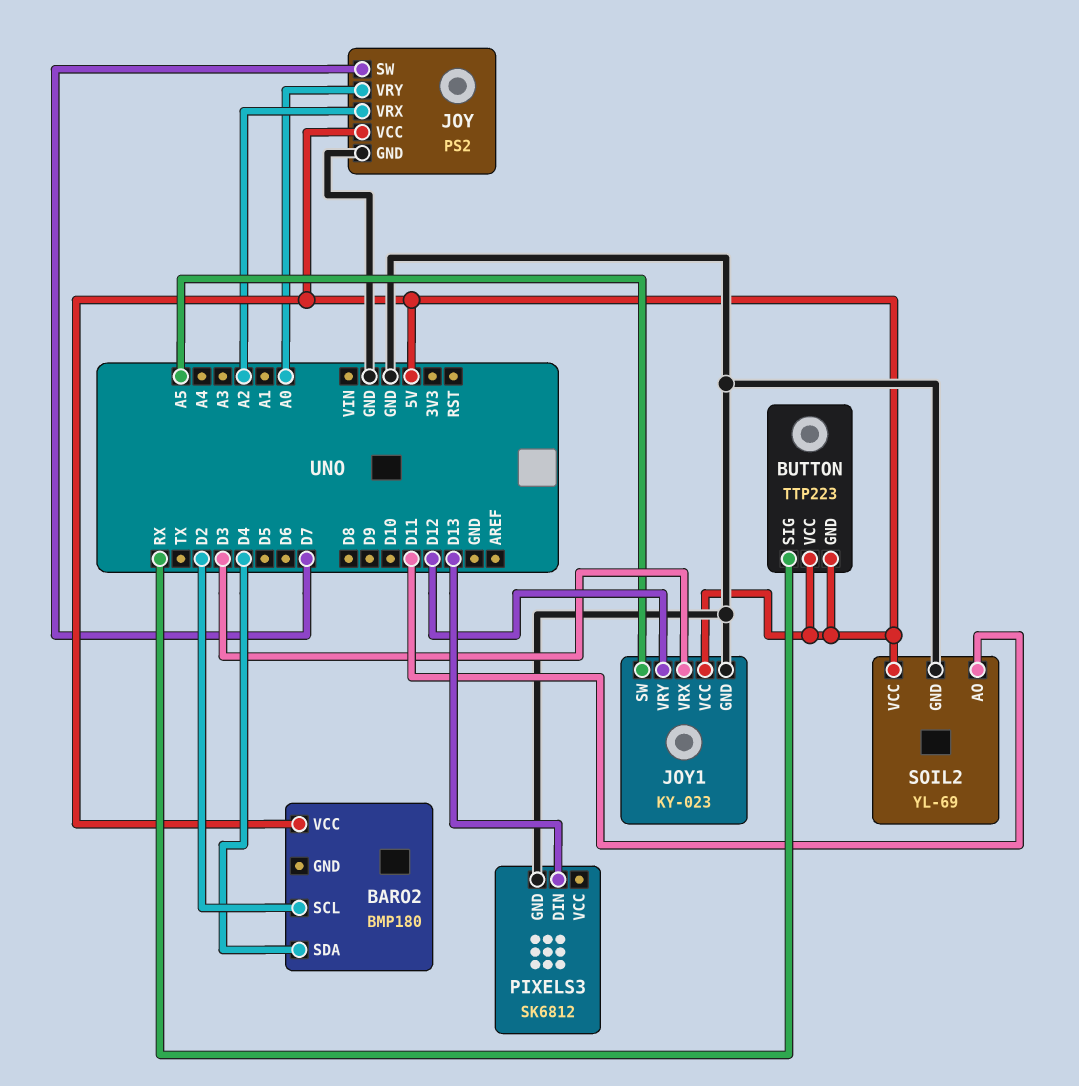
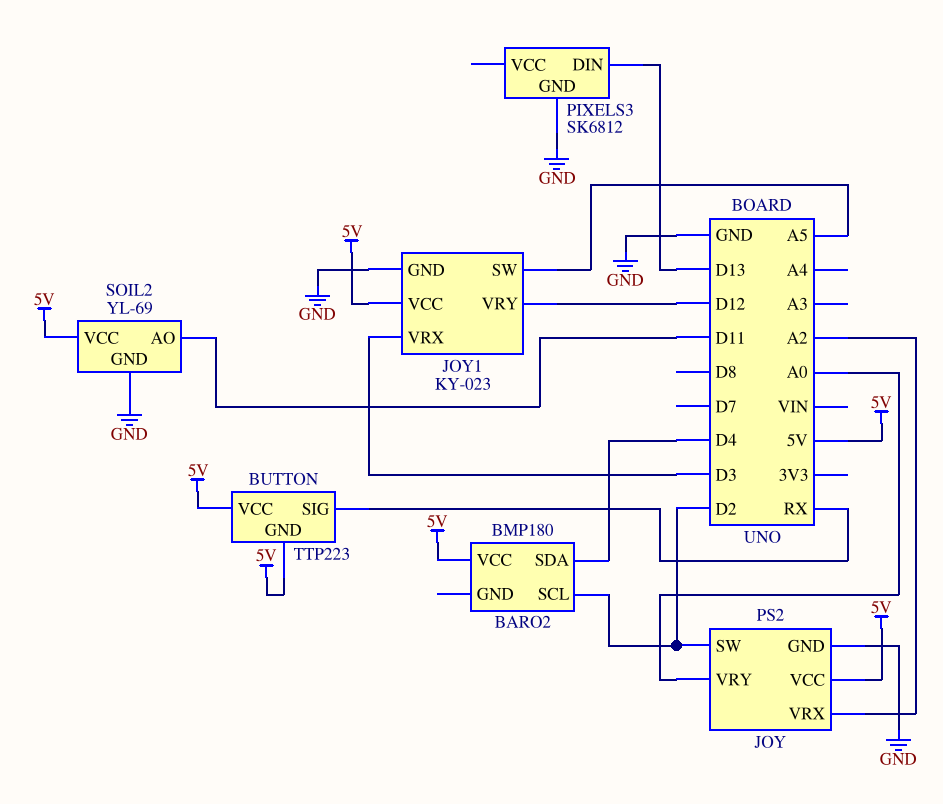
JOY pin SW: D7 -> D2

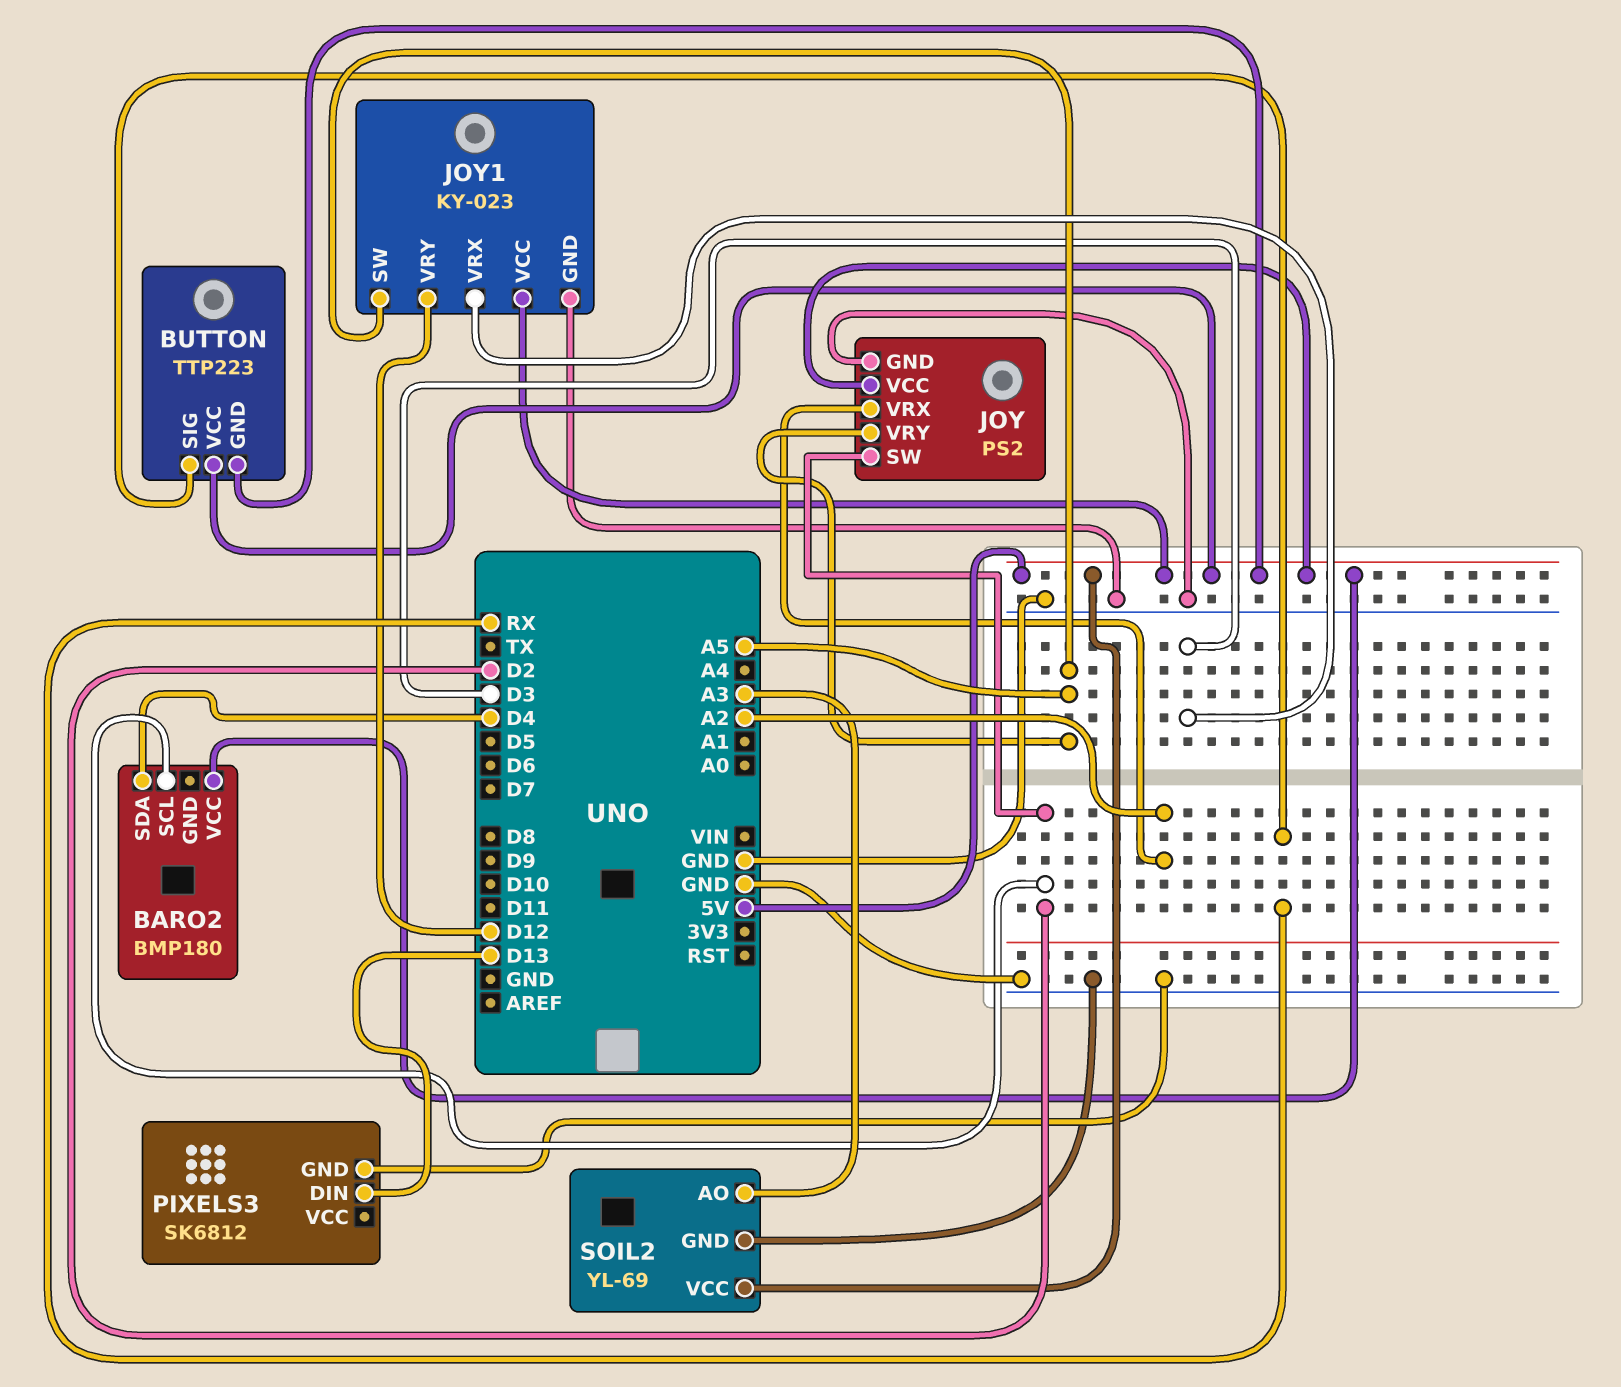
JOY pin VRY: A0 -> A5
SOIL2 pin AO: D11 -> A3

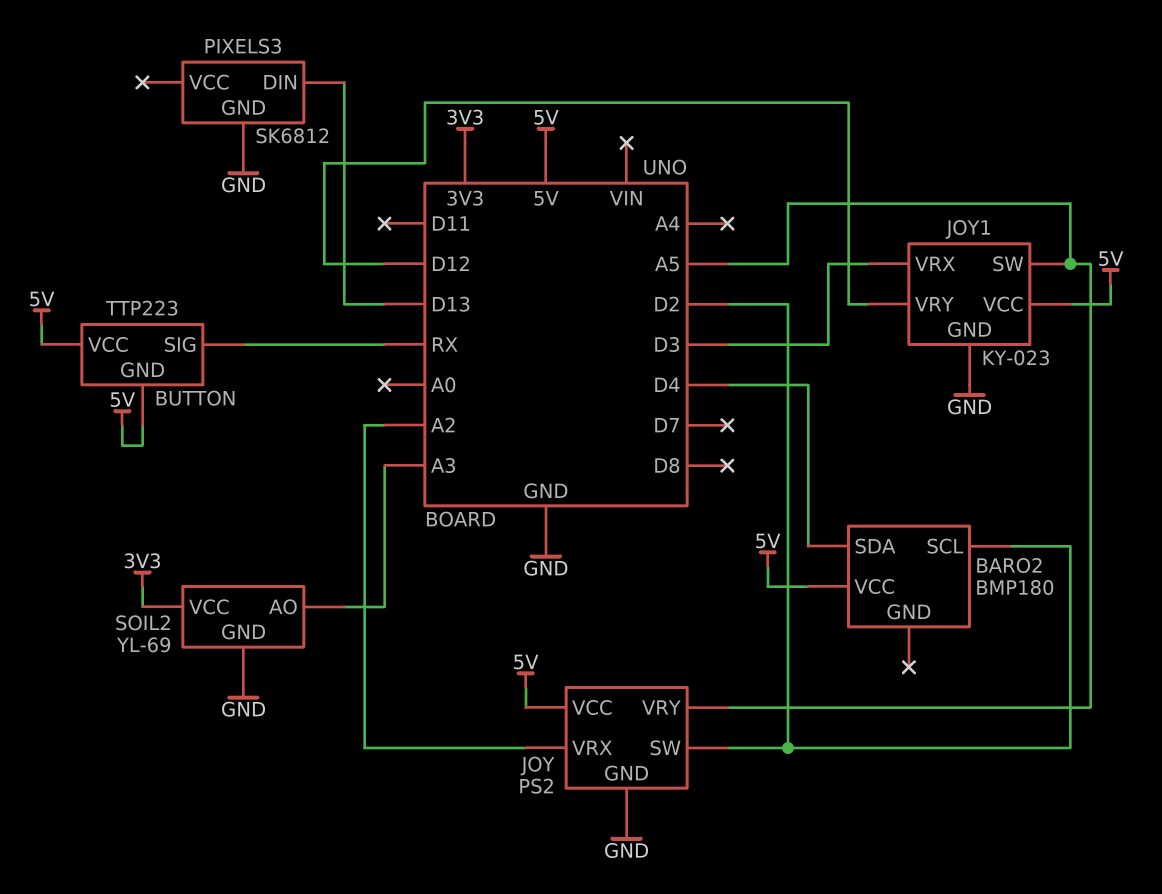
SOIL2 pin VCC: 5V -> 3V3

